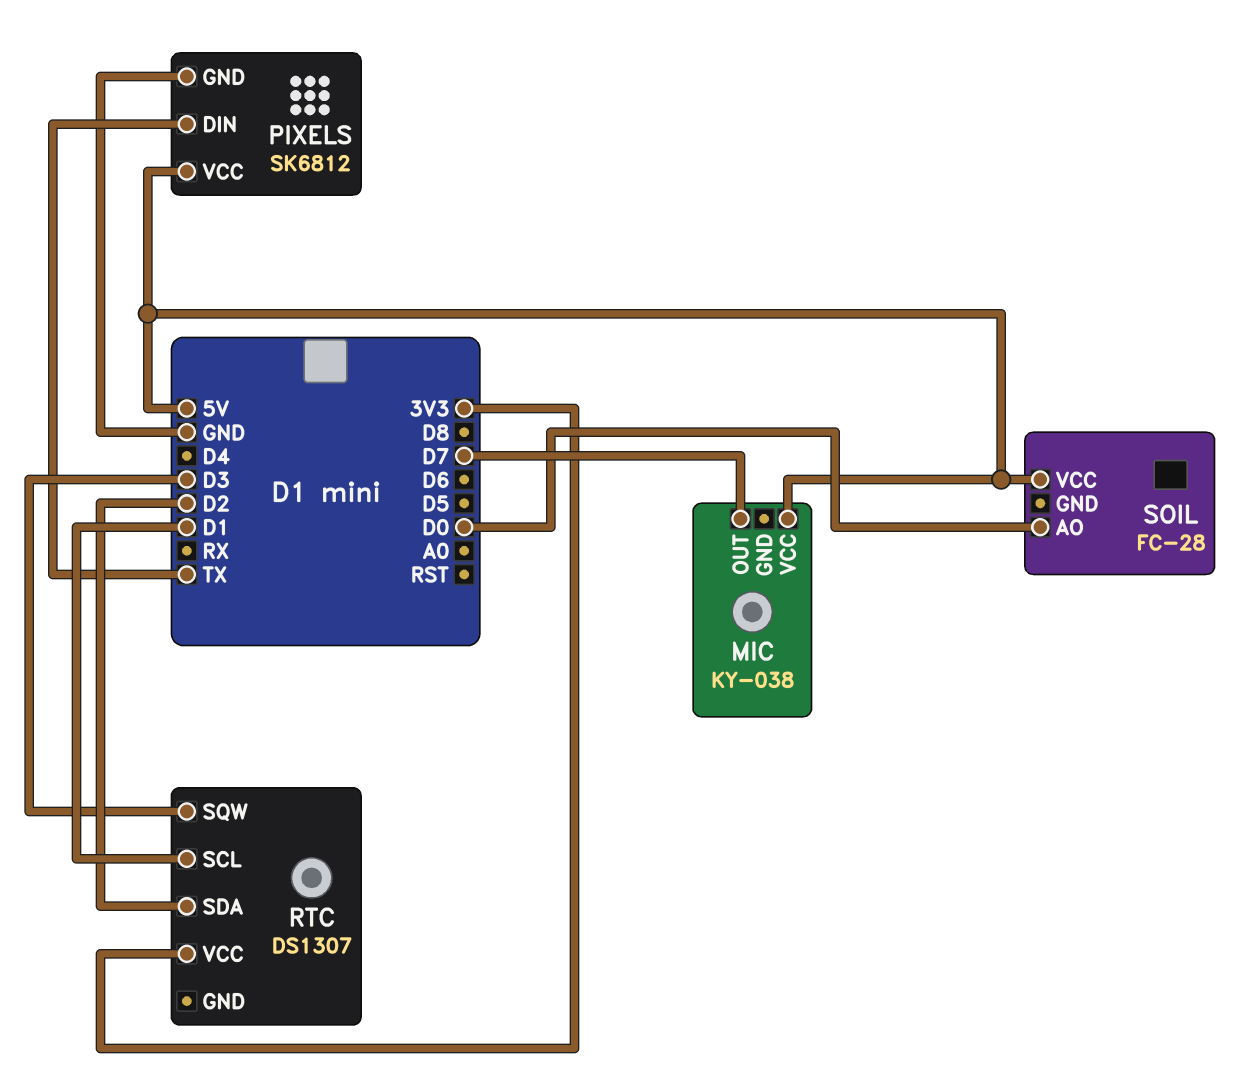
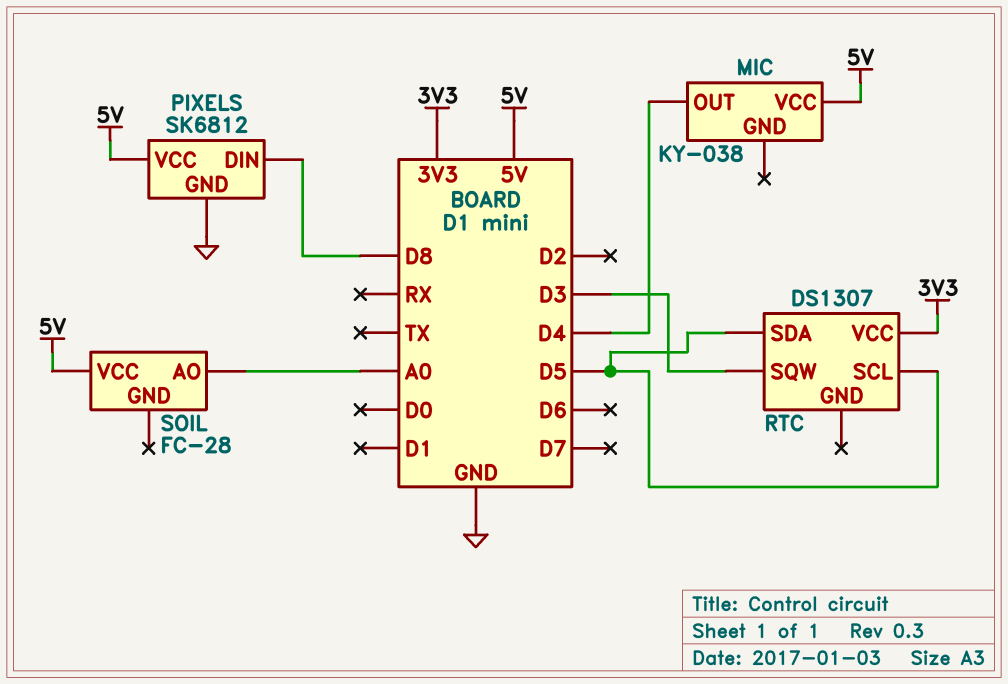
MIC pin OUT: D7 -> D4
PIXELS pin DIN: TX -> D8
RTC pin SCL: D1 -> D5
RTC pin SDA: D2 -> D5
SOIL pin AO: D0 -> A0

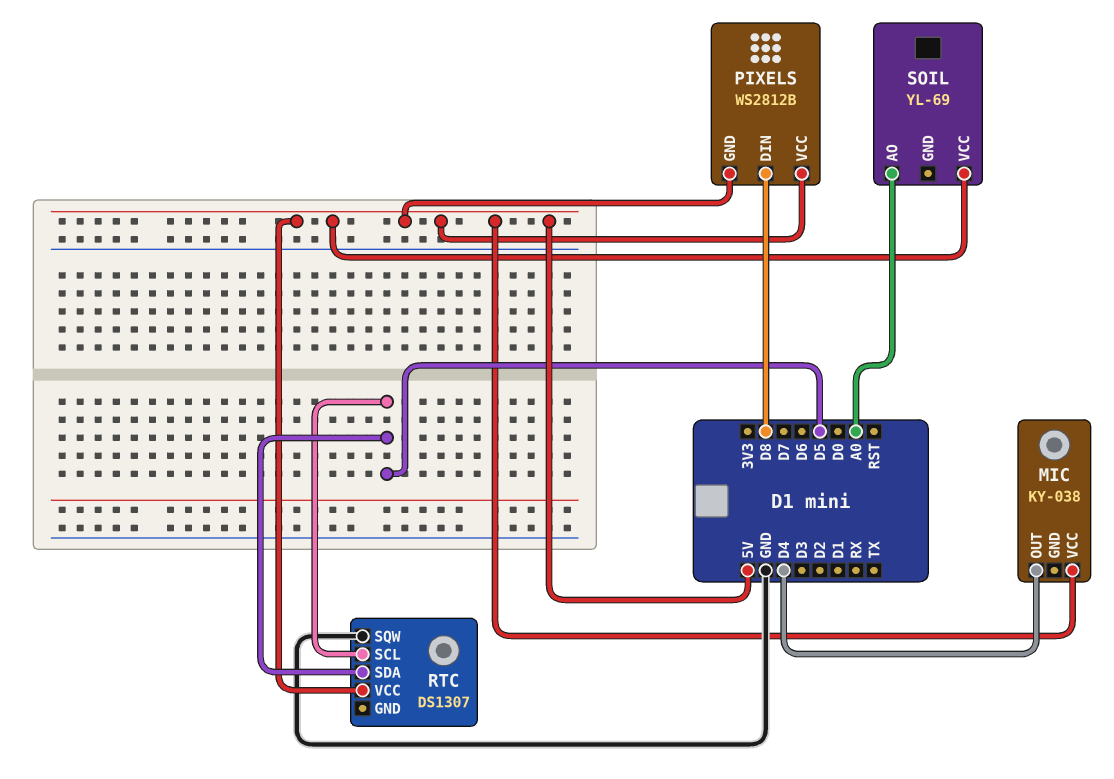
PIXELS: SK6812 -> WS2812B
PIXELS pin GND: GND -> 5V
RTC pin SQW: D3 -> GND
RTC pin VCC: 3V3 -> 5V
SOIL: FC-28 -> YL-69

